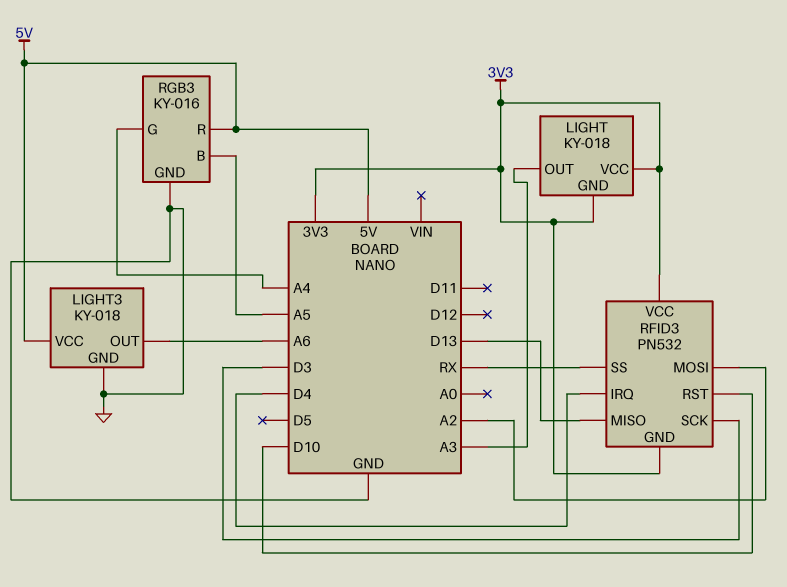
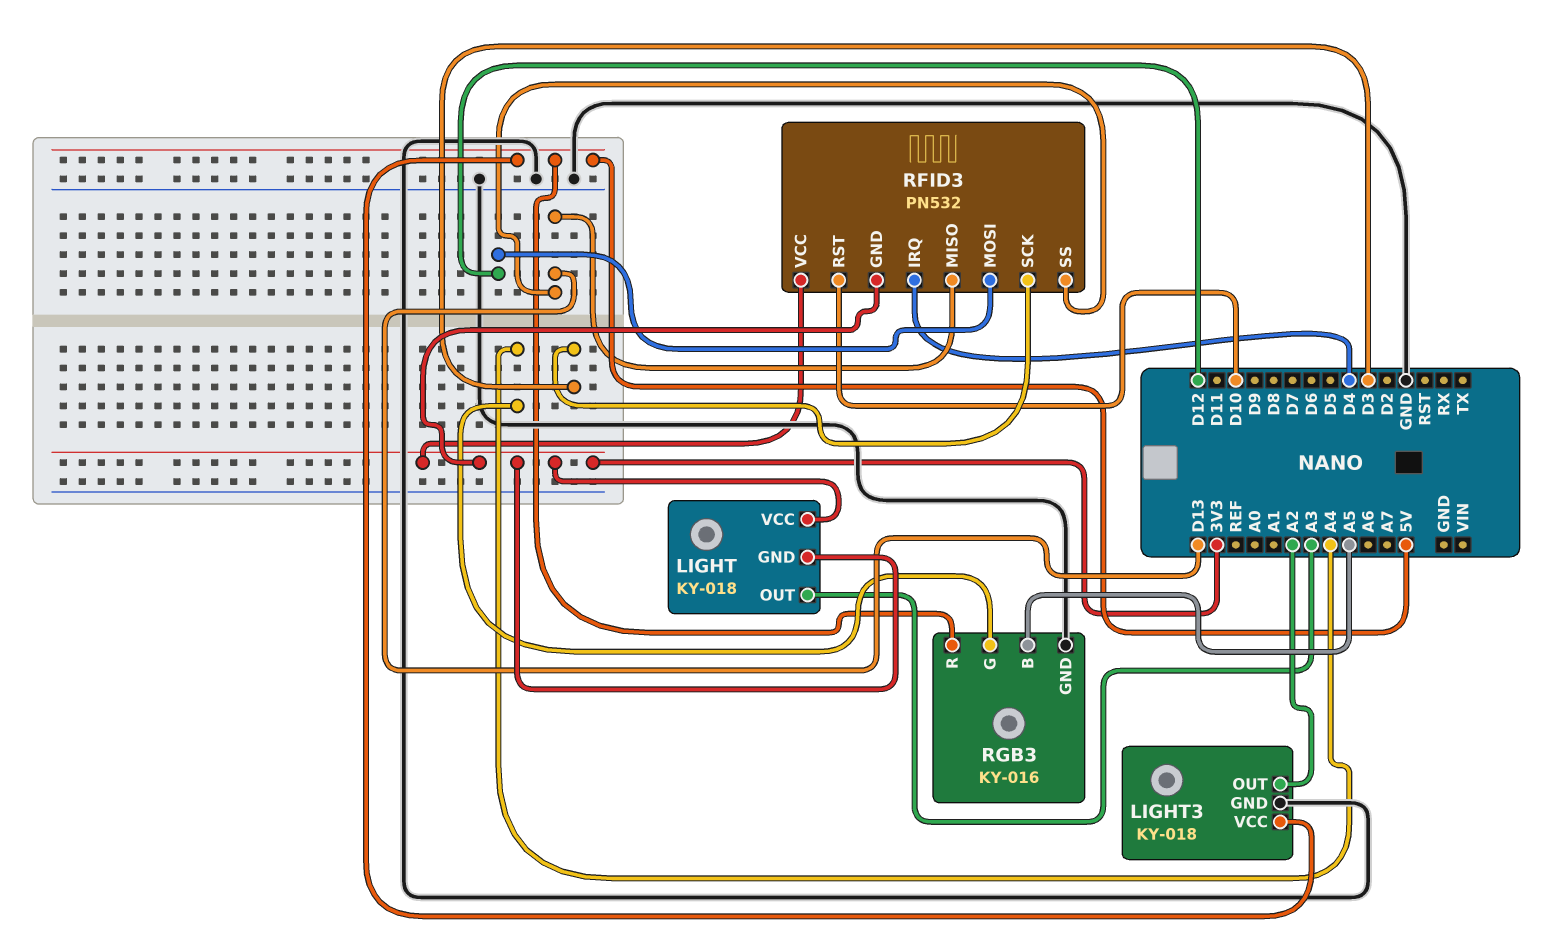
LIGHT3 pin OUT: A6 -> A2
RFID3 pin MOSI: A2 -> D12
RFID3 pin SS: RX -> D13

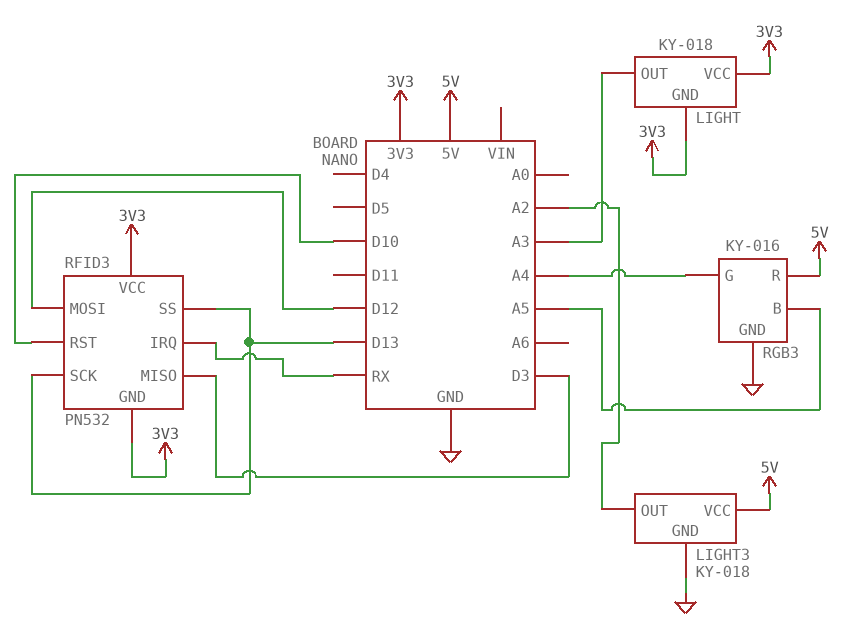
RFID3 pin IRQ: D4 -> RX
RFID3 pin MISO: D13 -> D3
RFID3 pin SCK: D3 -> D13

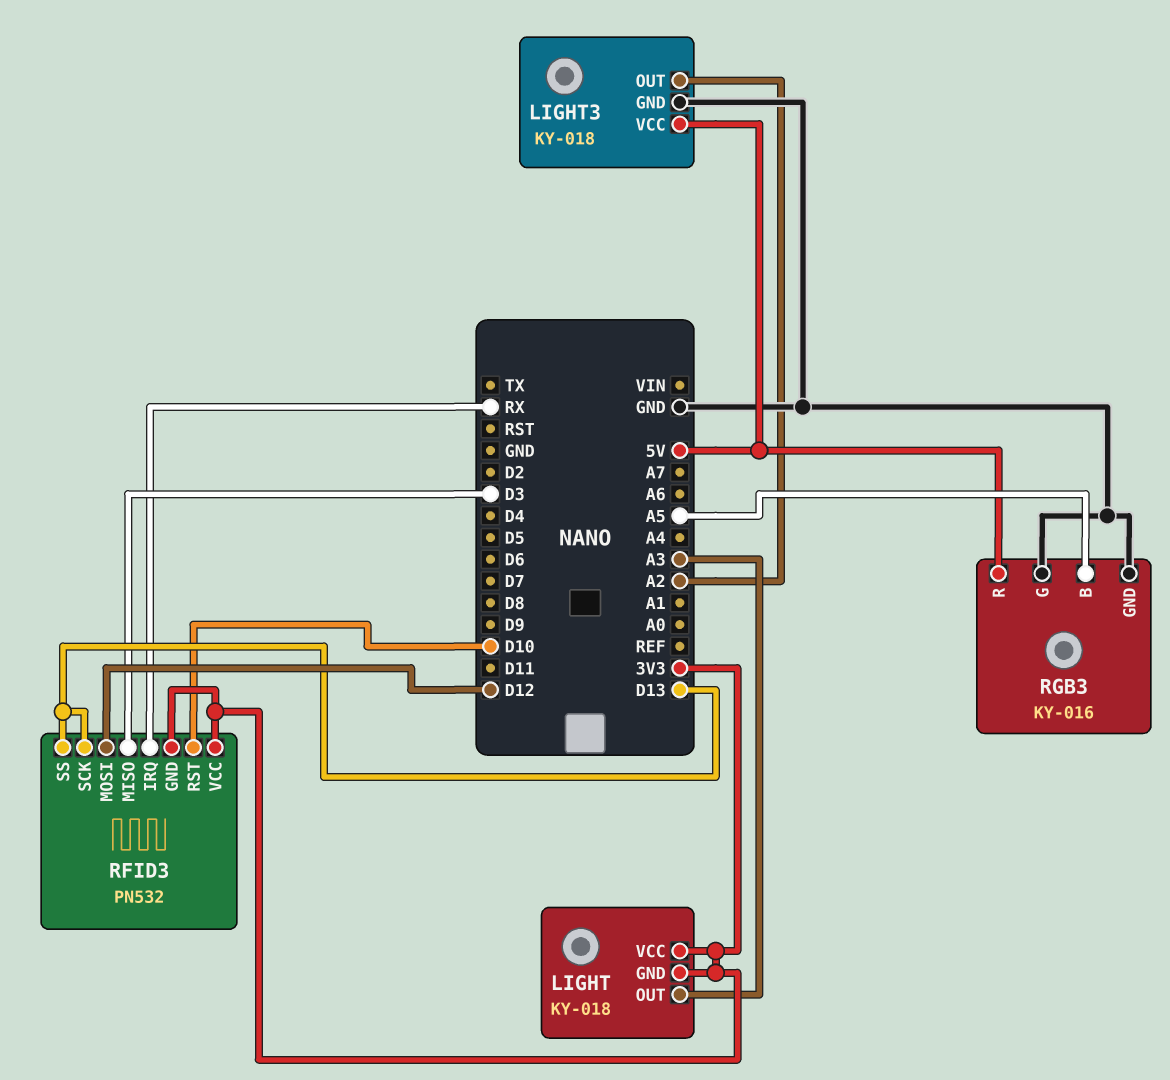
RGB3 pin G: A4 -> GND

